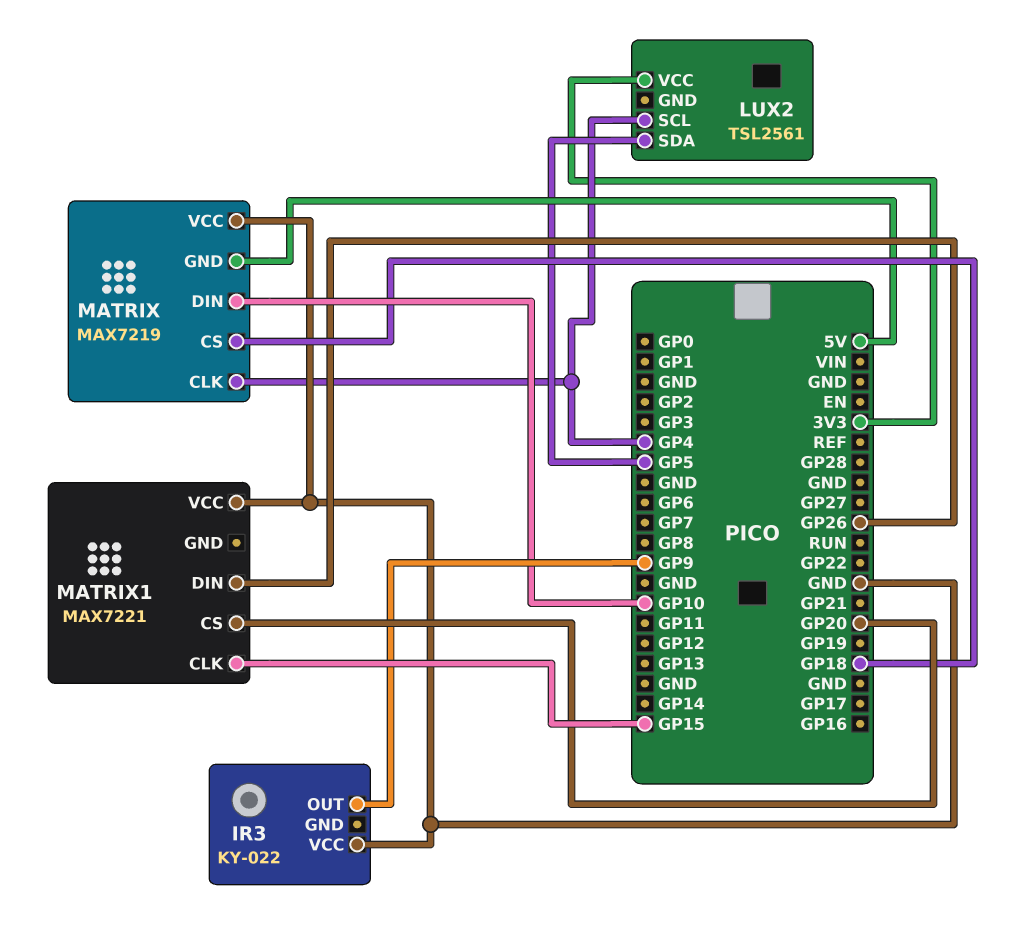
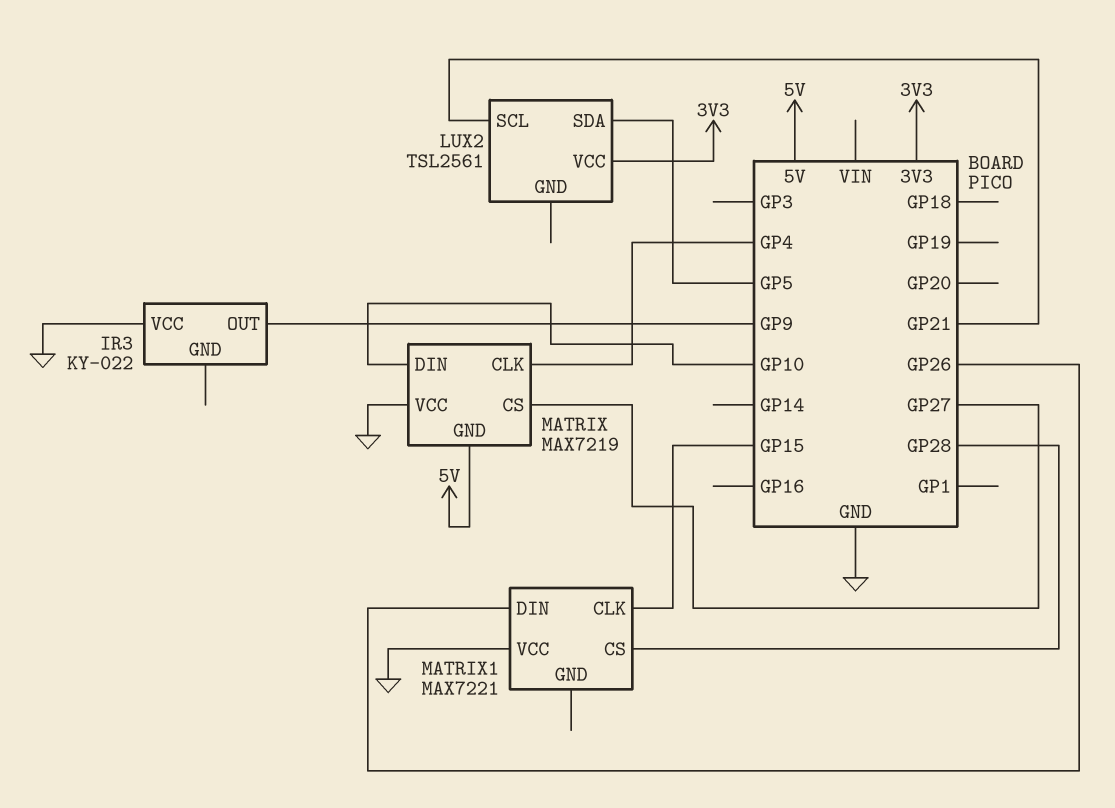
LUX2 pin SCL: GP4 -> GP21
MATRIX pin CS: GP18 -> GP27
MATRIX1 pin CS: GP20 -> GP28

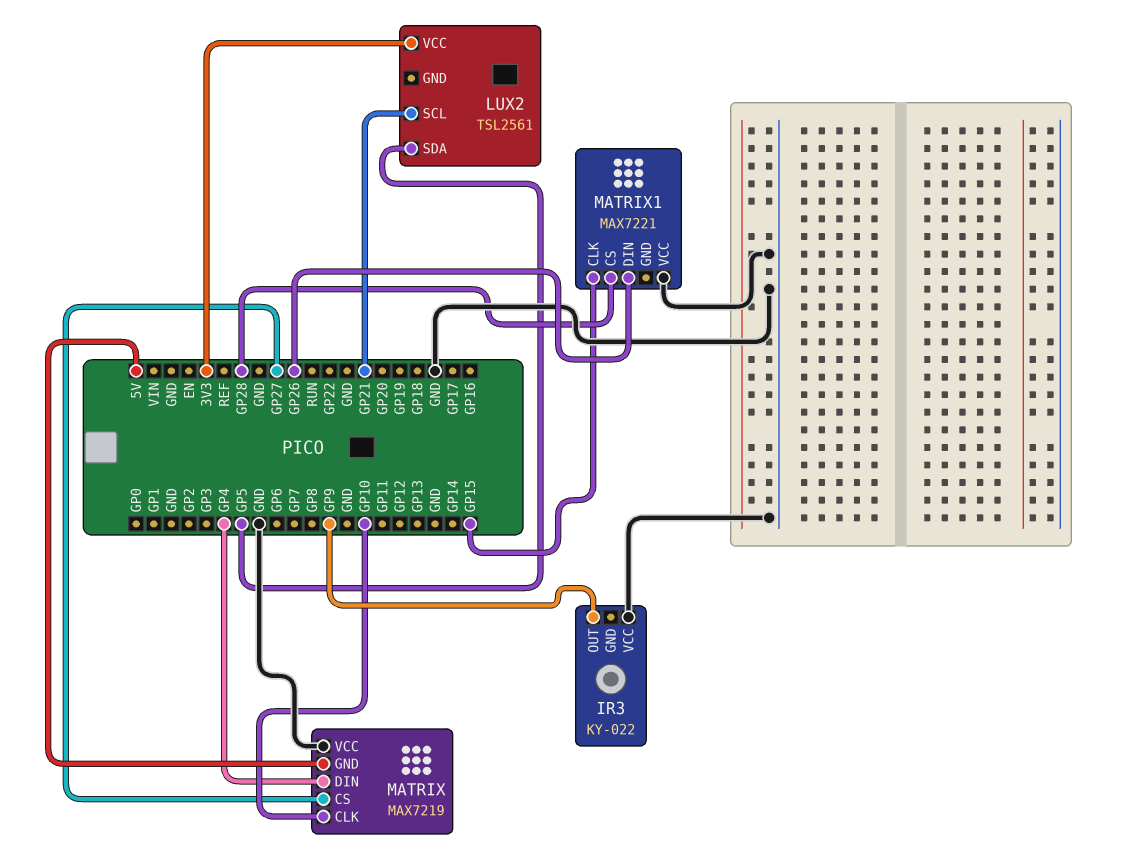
MATRIX pin CLK: GP4 -> GP10
MATRIX pin DIN: GP10 -> GP4

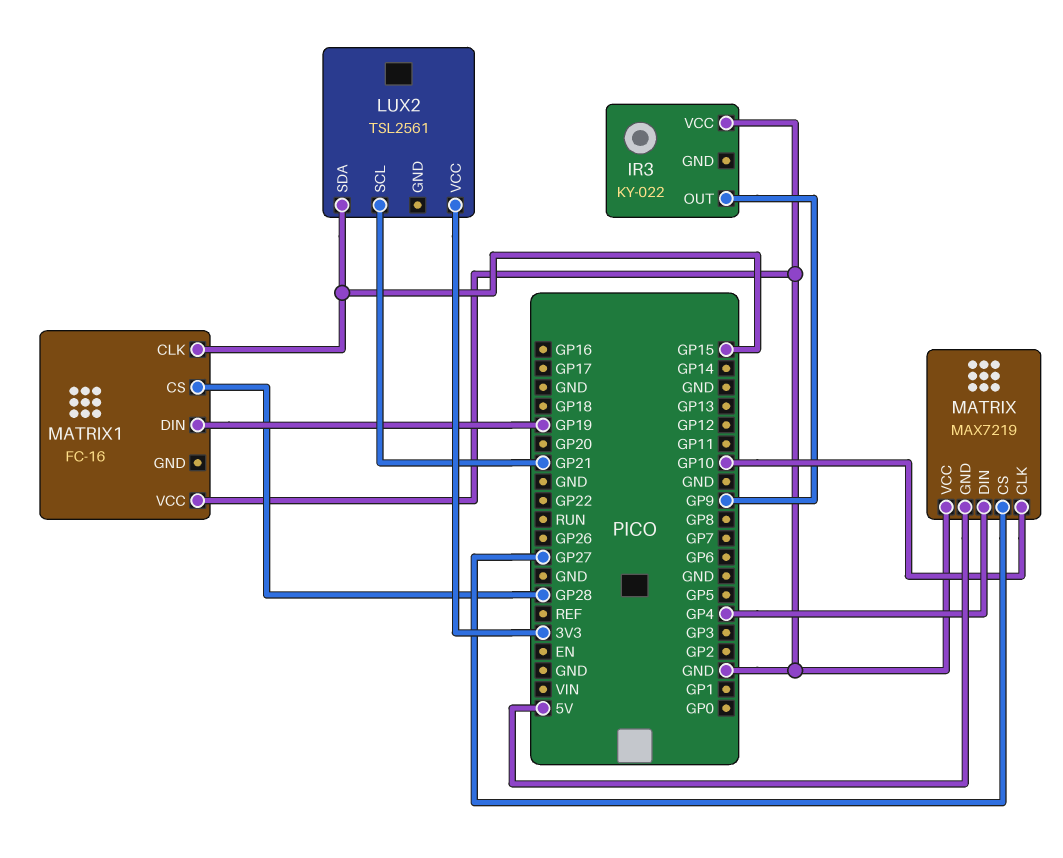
LUX2 pin SDA: GP5 -> GP15
MATRIX1: MAX7221 -> FC-16
MATRIX1 pin DIN: GP26 -> GP19

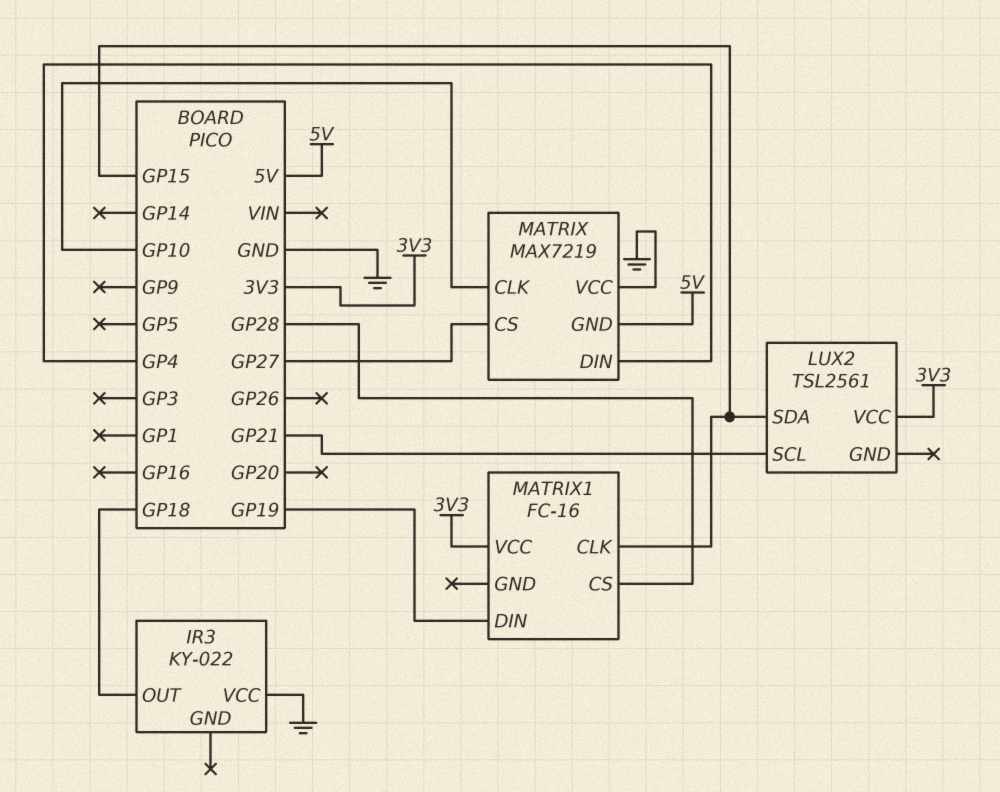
IR3 pin OUT: GP9 -> GP18
MATRIX1 pin VCC: GND -> 3V3

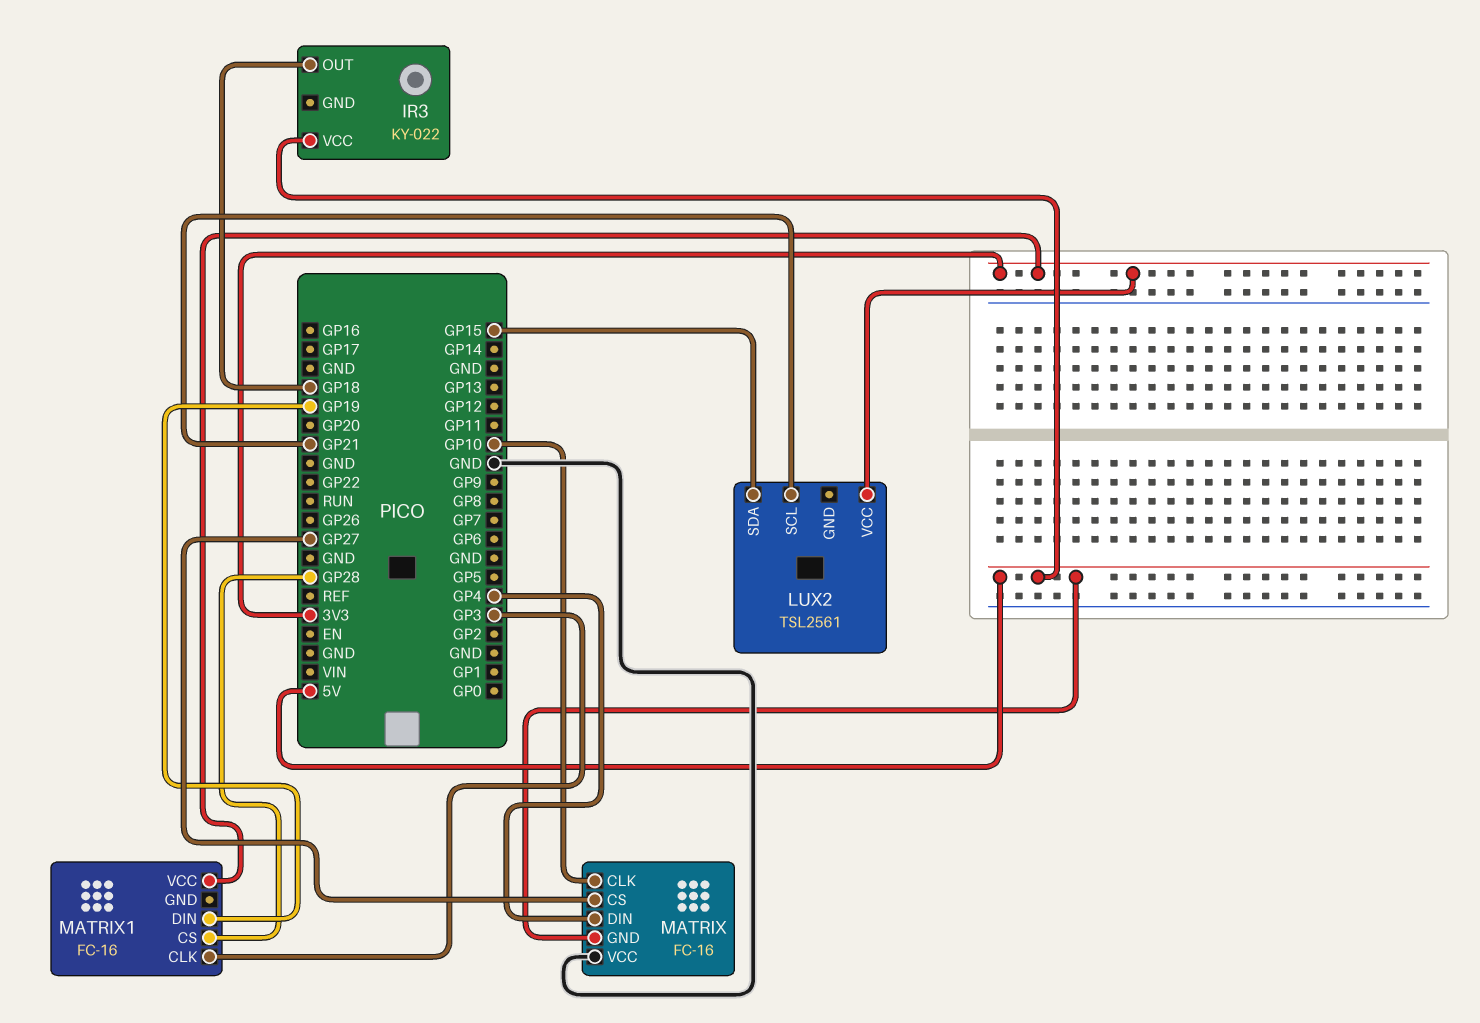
IR3 pin VCC: GND -> 5V
MATRIX: MAX7219 -> FC-16
MATRIX1 pin CLK: GP15 -> GP3

